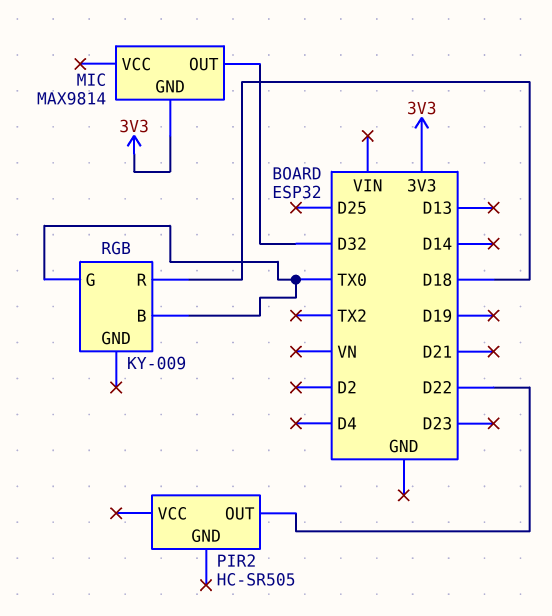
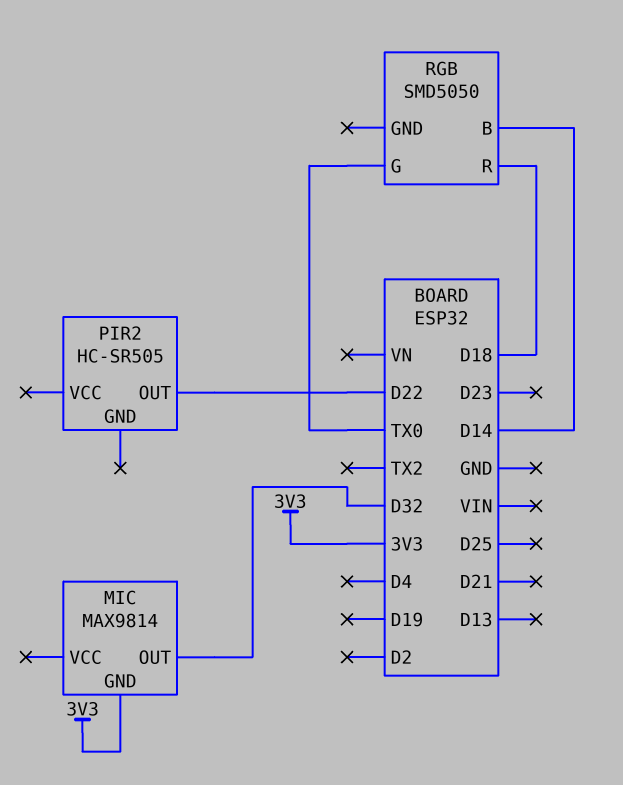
RGB: KY-009 -> SMD5050
RGB pin B: TX0 -> D14

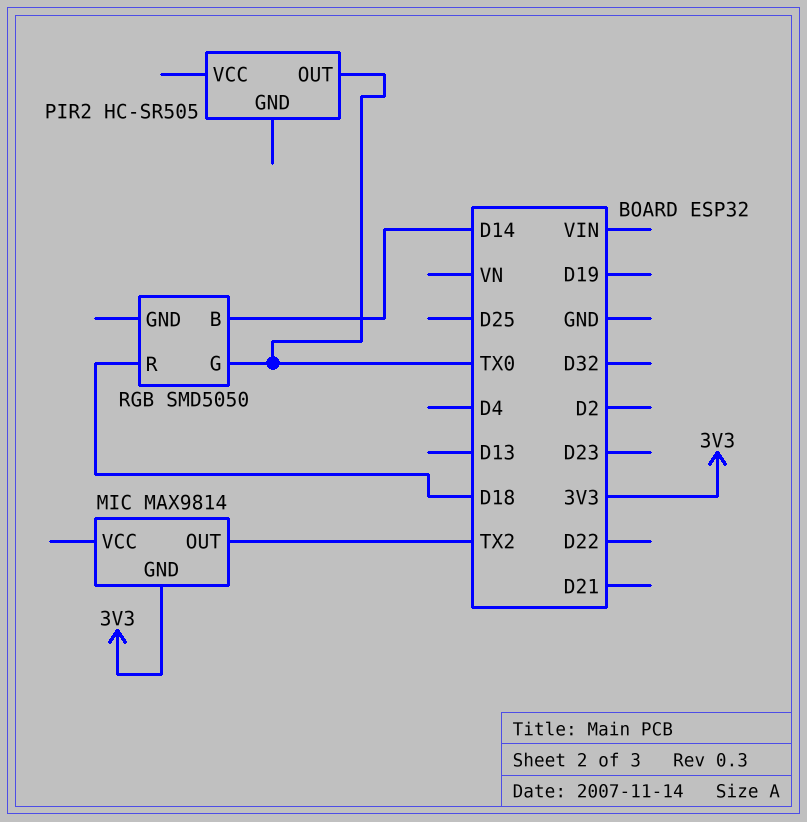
MIC pin OUT: D32 -> TX2
PIR2 pin OUT: D22 -> TX0

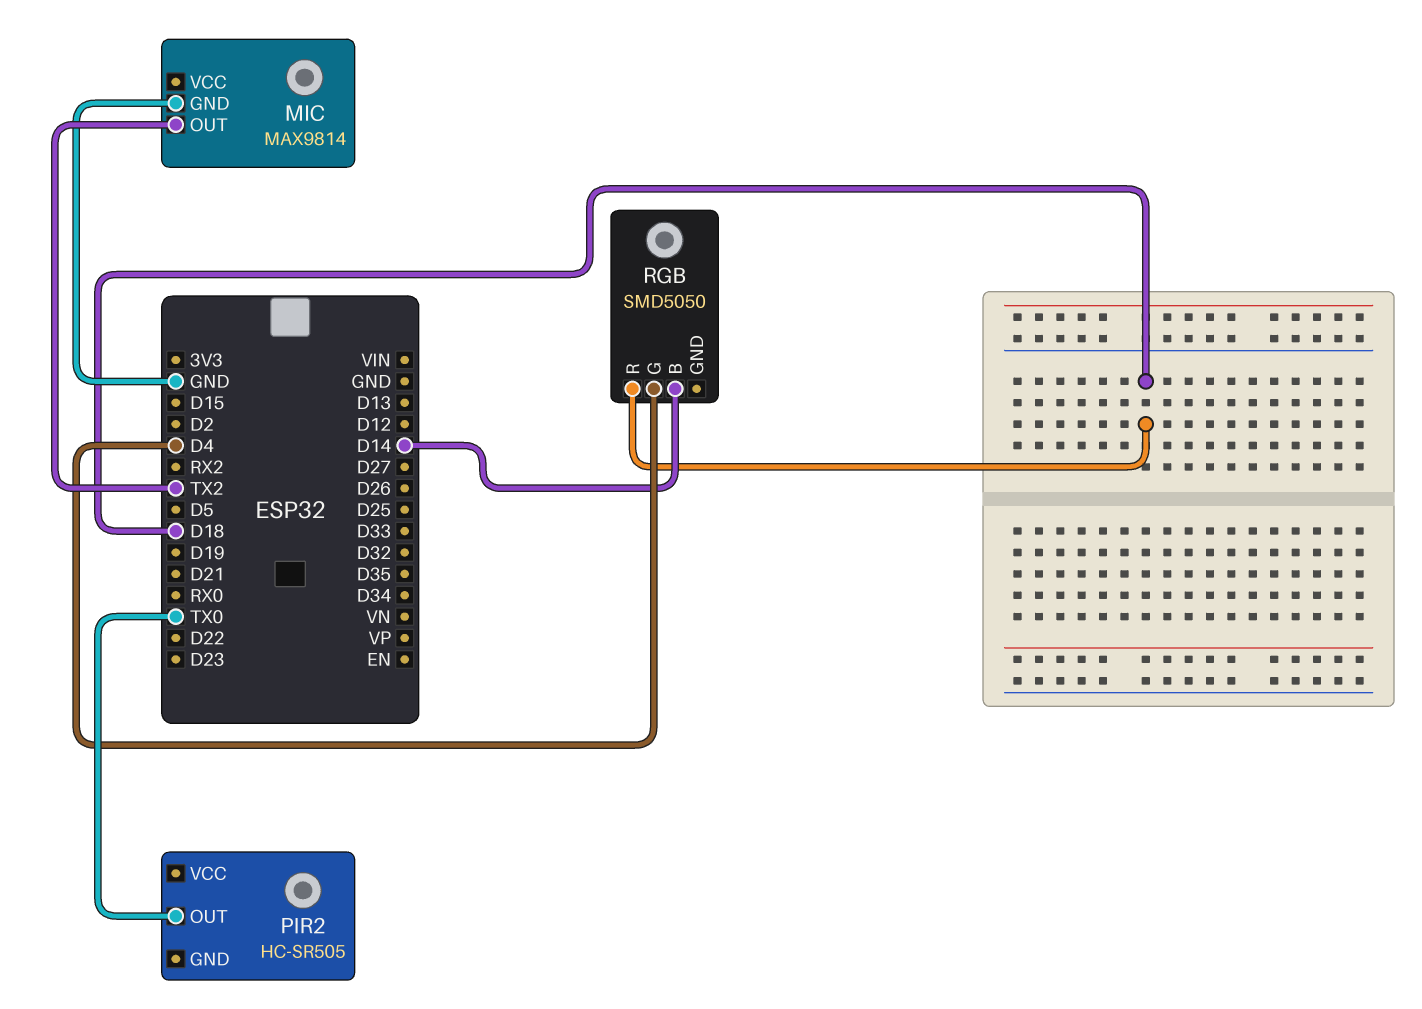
MIC pin GND: 3V3 -> GND
RGB pin G: TX0 -> D4

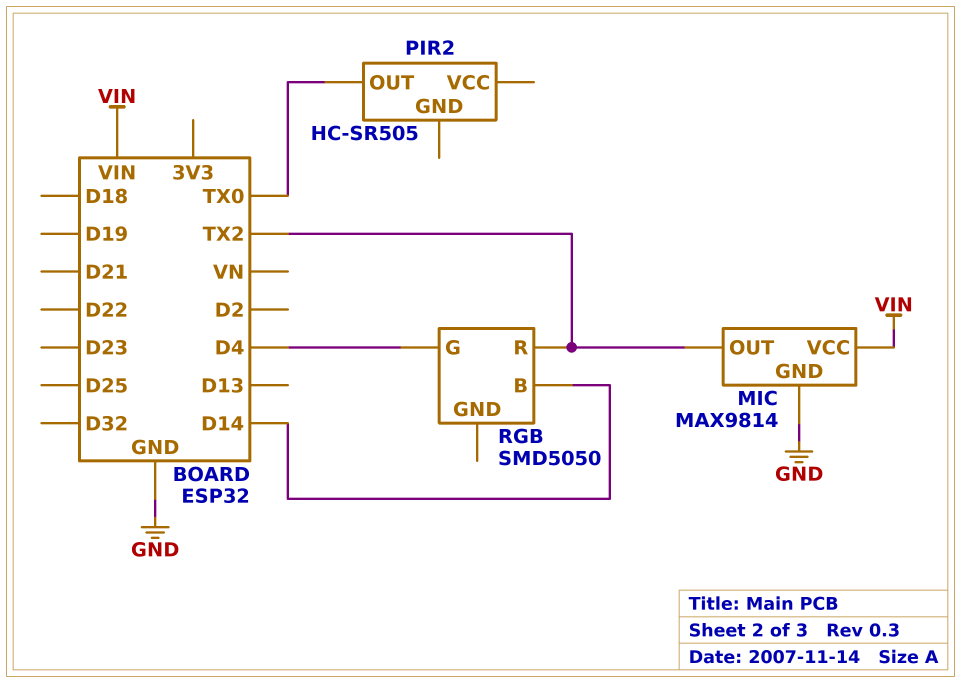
MIC pin VCC: none -> VIN
RGB pin R: D18 -> TX2

